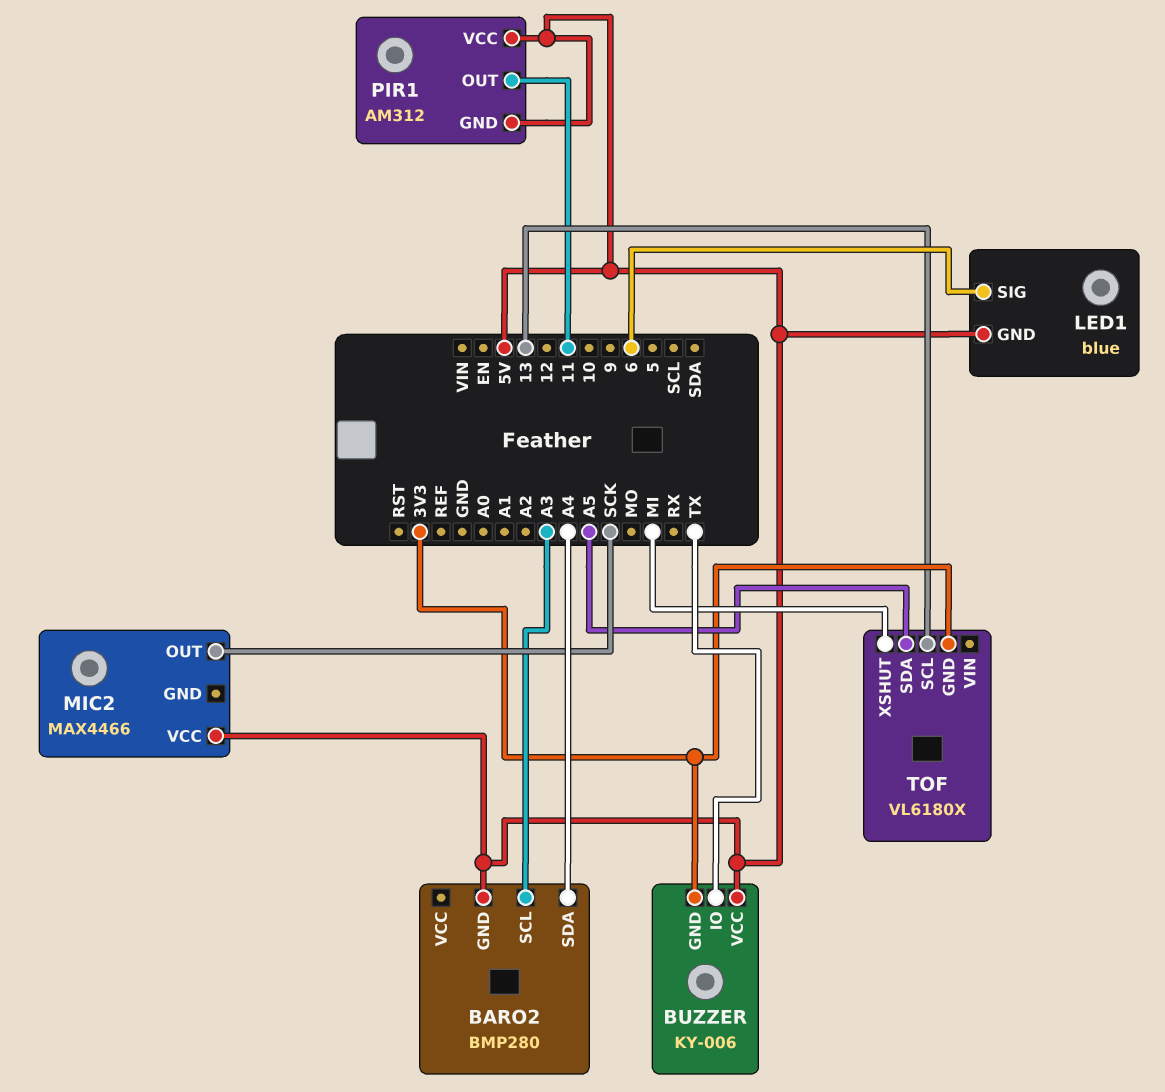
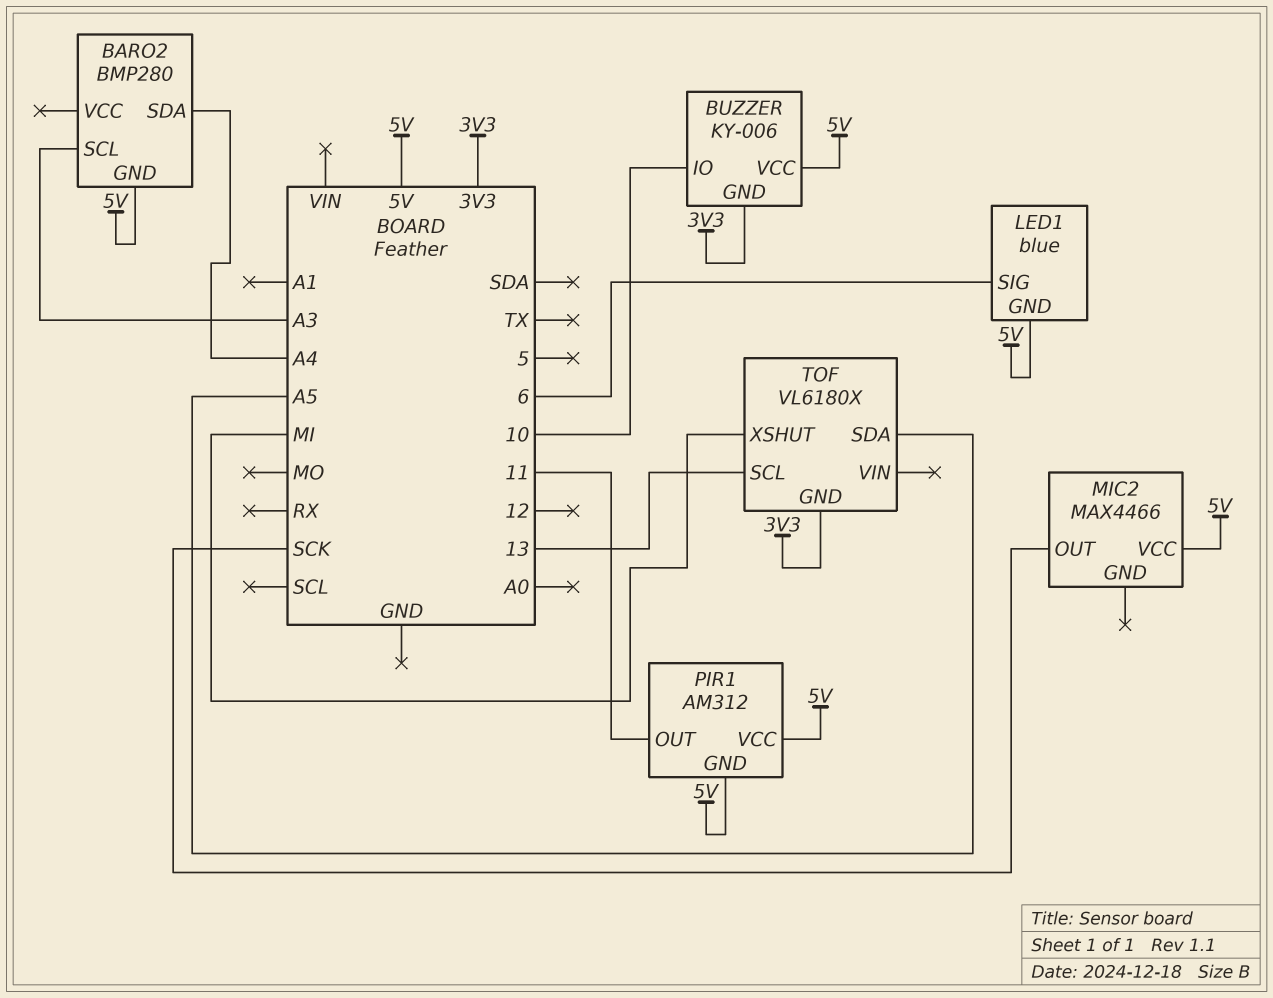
BUZZER pin IO: TX -> 10

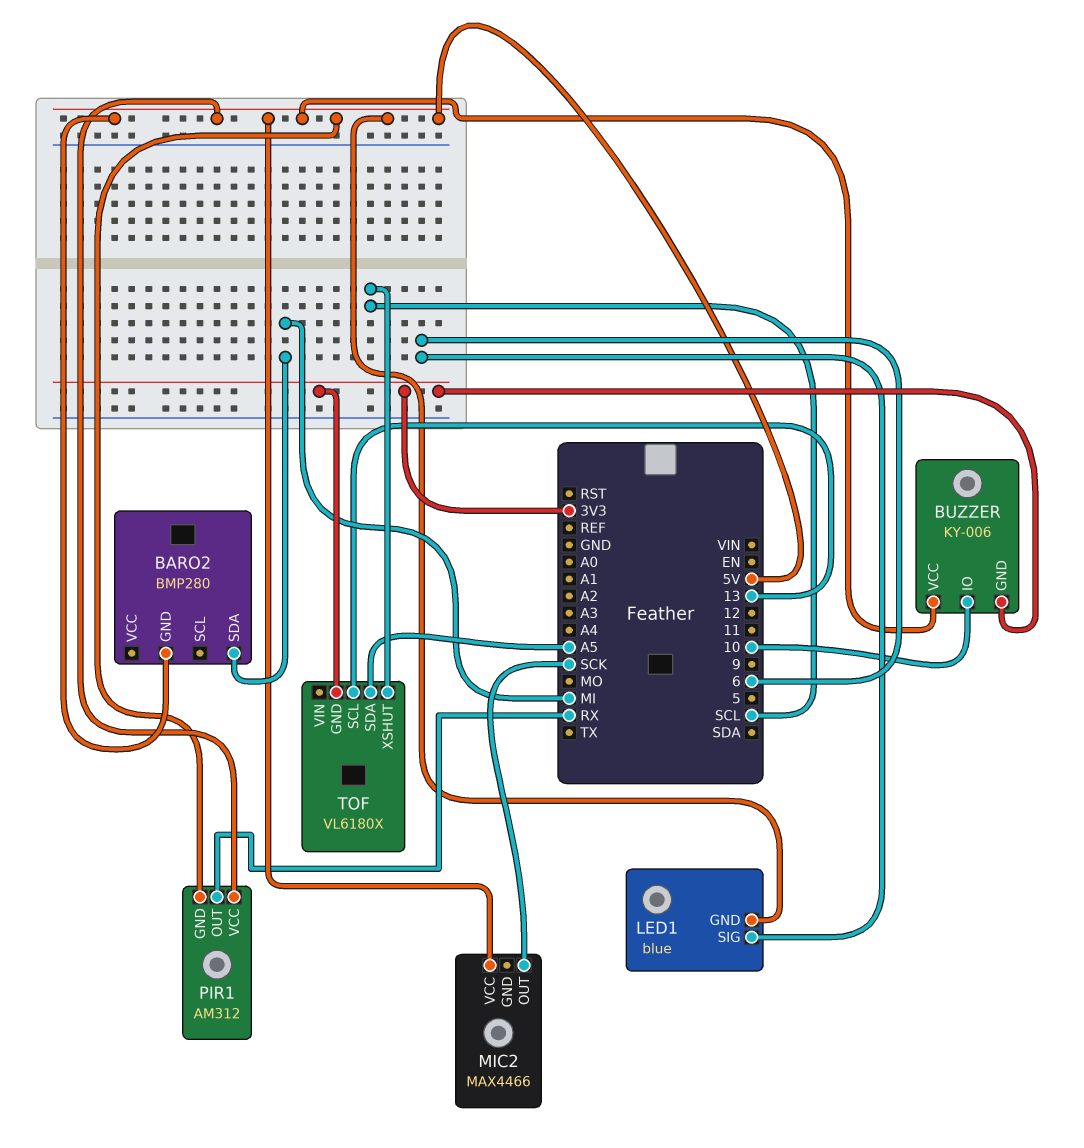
BARO2 pin SCL: A3 -> none
BARO2 pin SDA: A4 -> MI
PIR1 pin OUT: 11 -> RX
TOF pin XSHUT: MI -> SCL

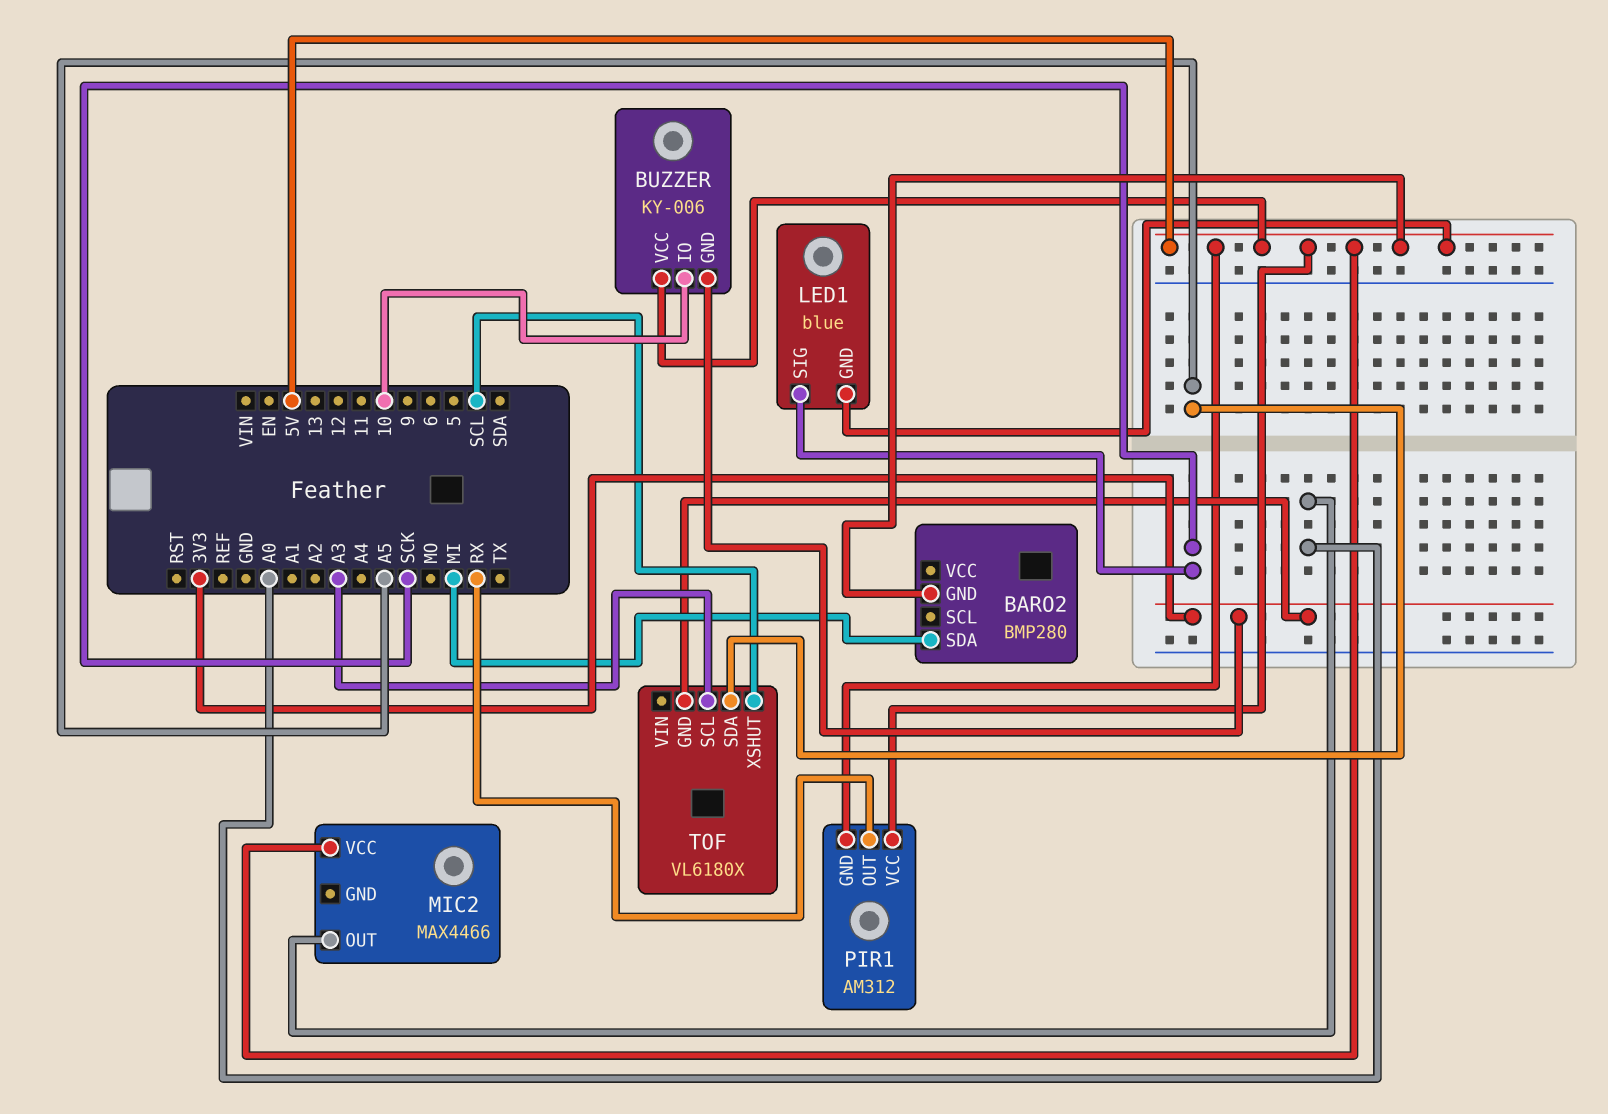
LED1 pin SIG: 6 -> SCK
MIC2 pin OUT: SCK -> A0
TOF pin SCL: 13 -> A3

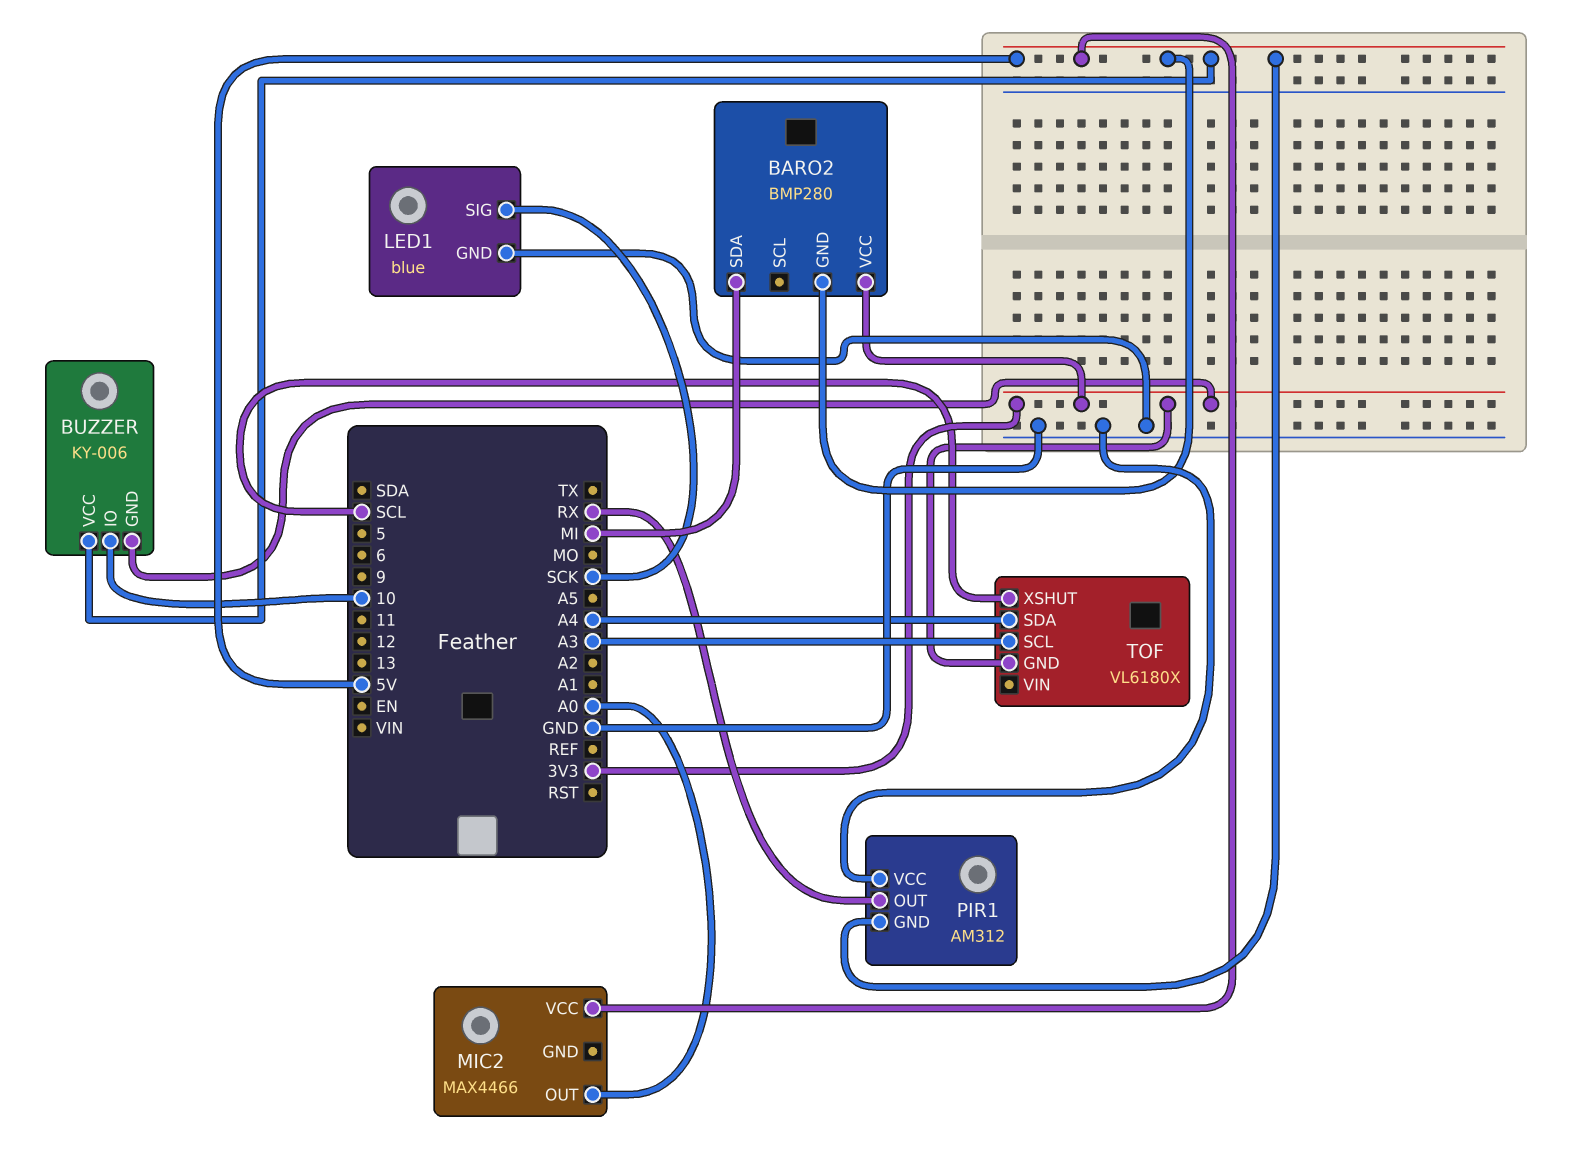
BARO2 pin VCC: none -> 3V3
LED1 pin GND: 5V -> GND
PIR1 pin VCC: 5V -> GND
TOF pin SDA: A5 -> A4

